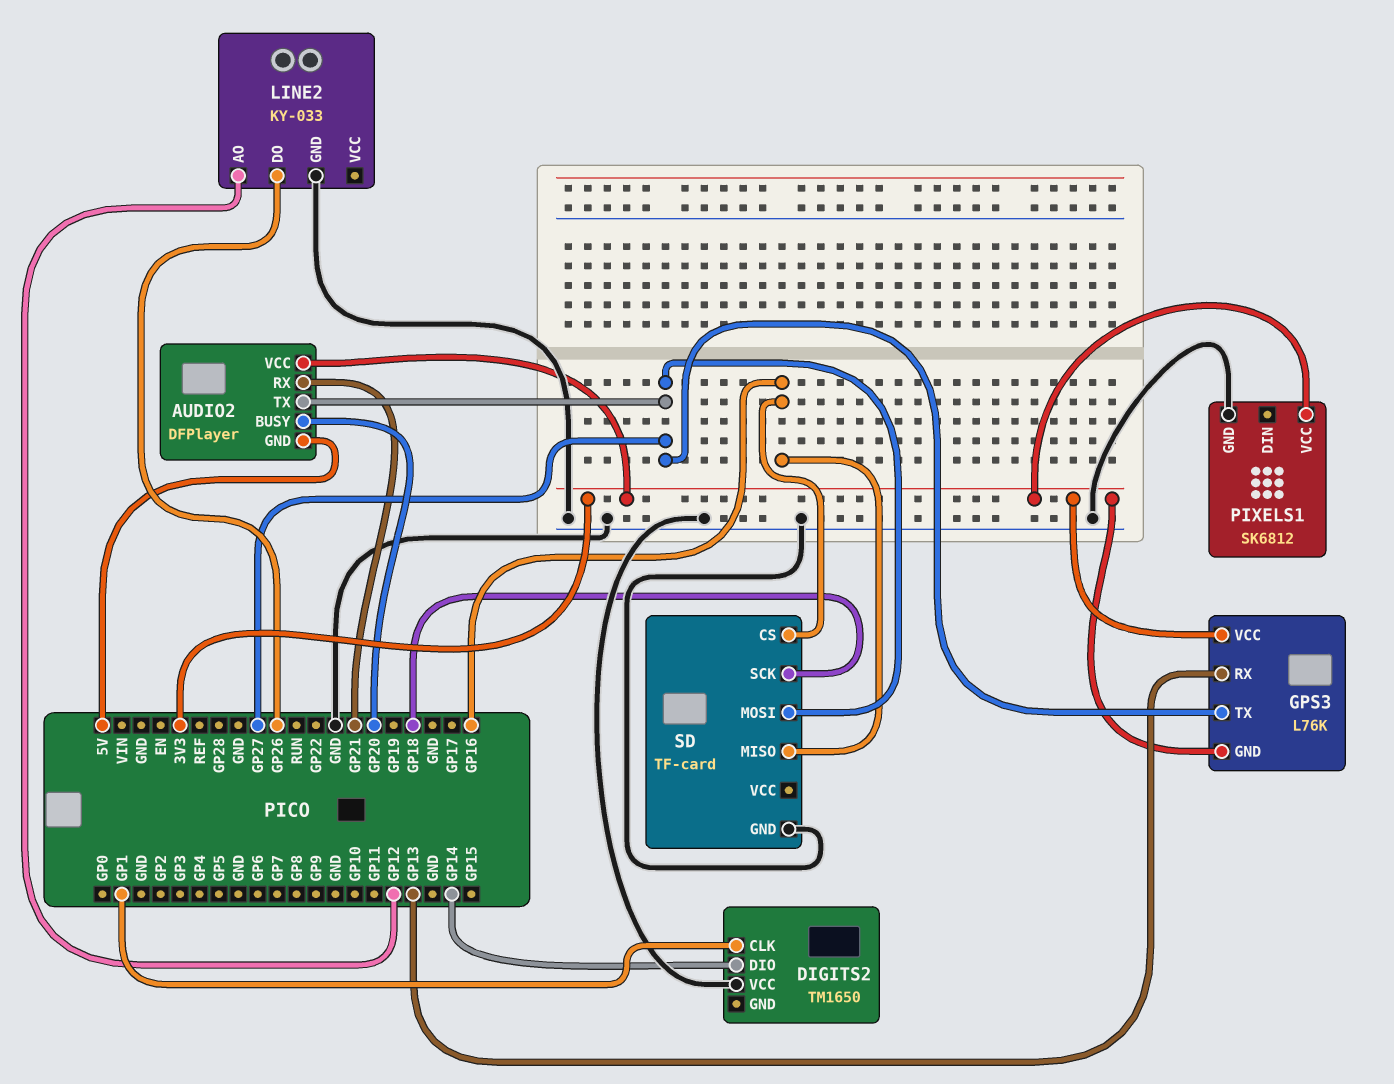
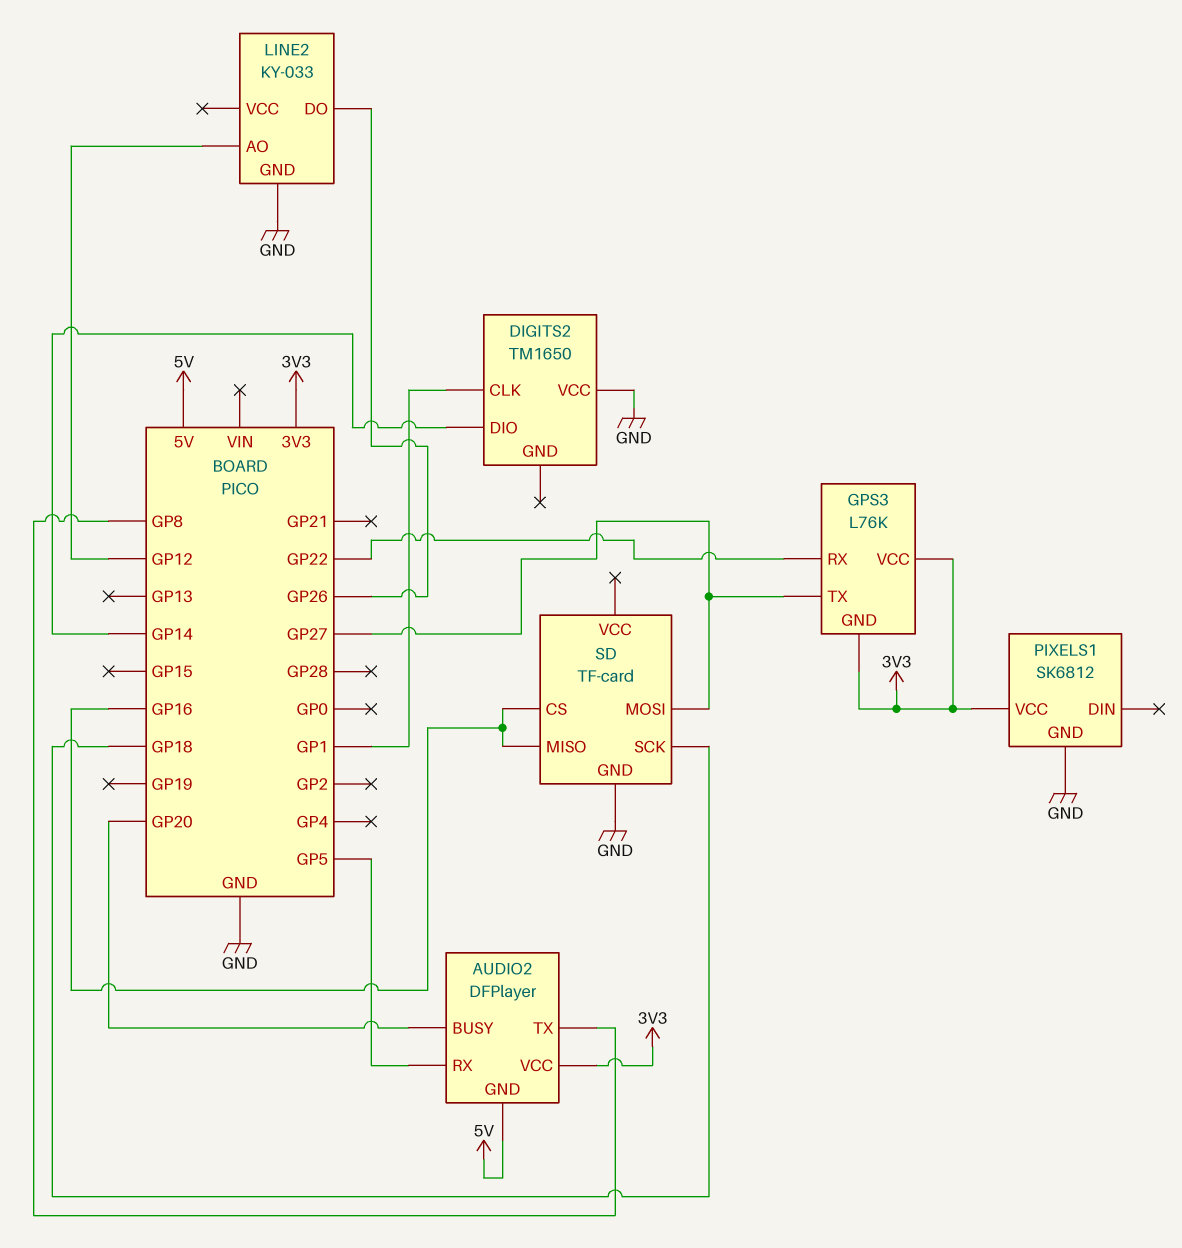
AUDIO2 pin RX: GP21 -> GP5
AUDIO2 pin TX: GP27 -> GP8
GPS3 pin RX: GP13 -> GP22

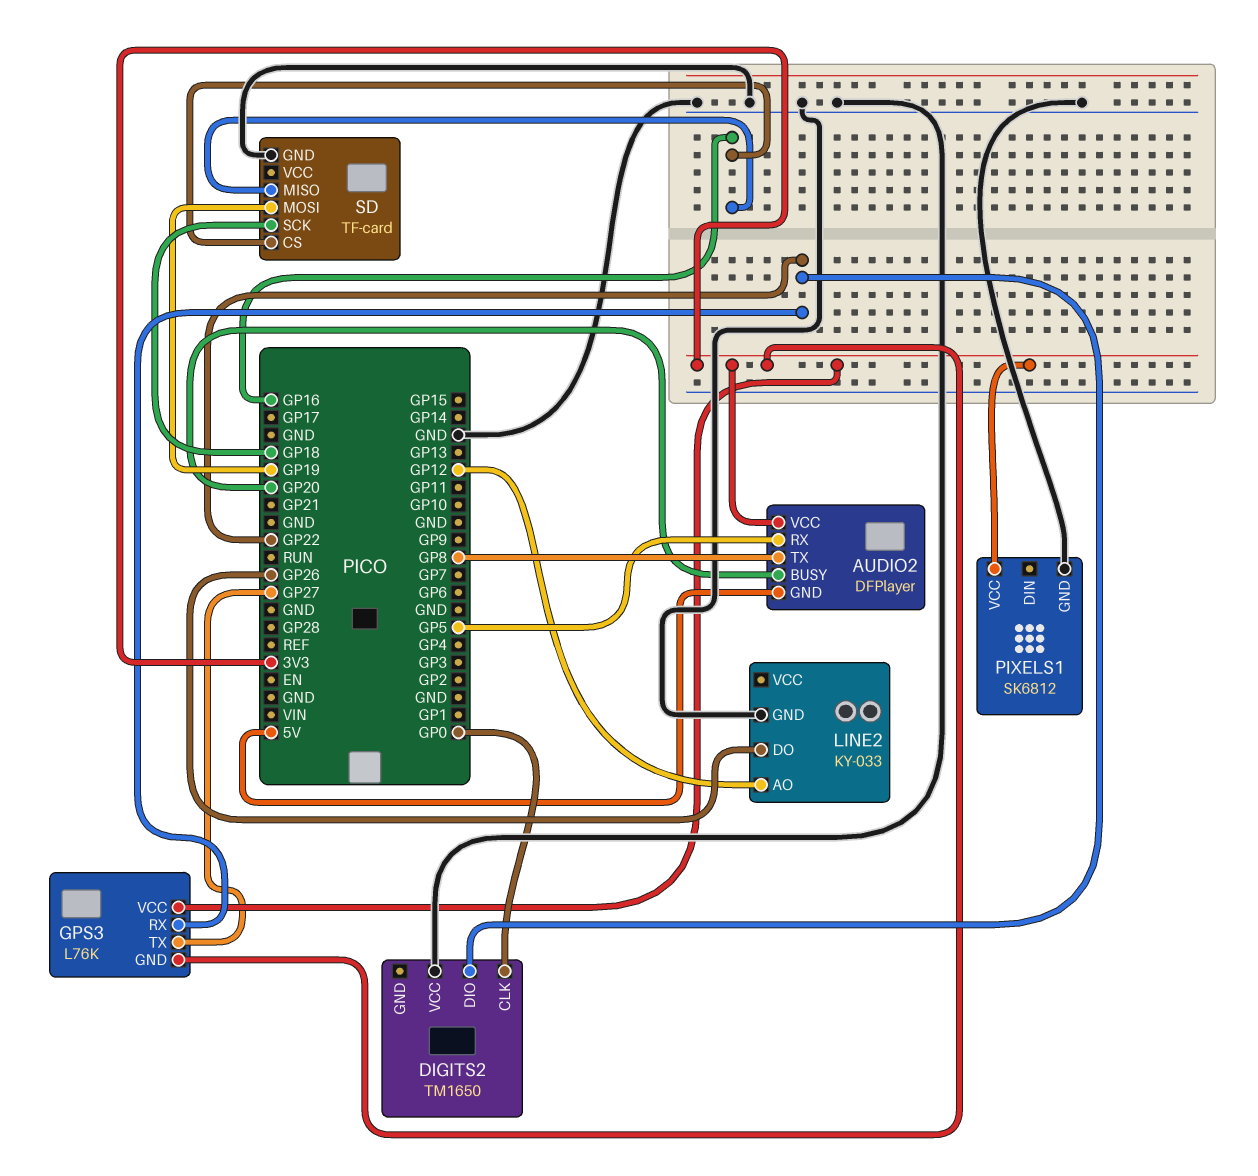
DIGITS2 pin CLK: GP1 -> GP0
DIGITS2 pin DIO: GP14 -> GP22
SD pin MOSI: GP27 -> GP19

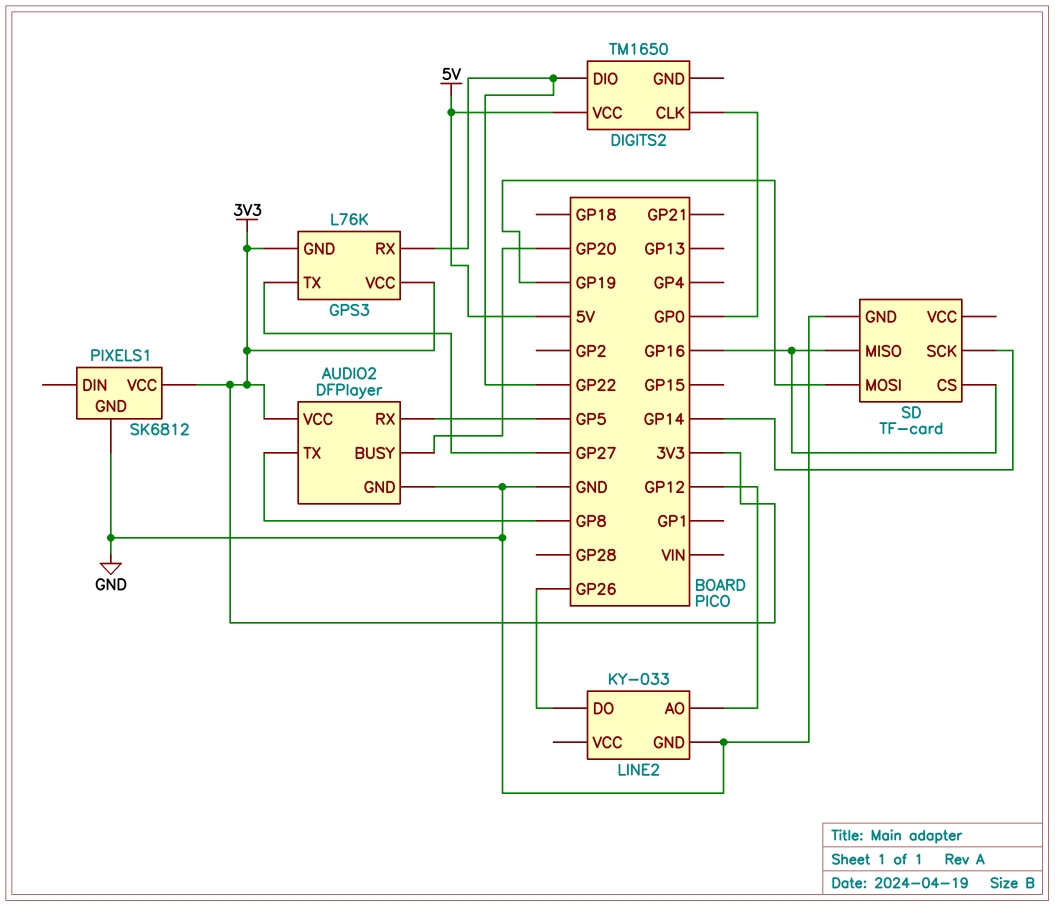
AUDIO2 pin GND: 5V -> GND
DIGITS2 pin VCC: GND -> 5V
SD pin SCK: GP18 -> GP14

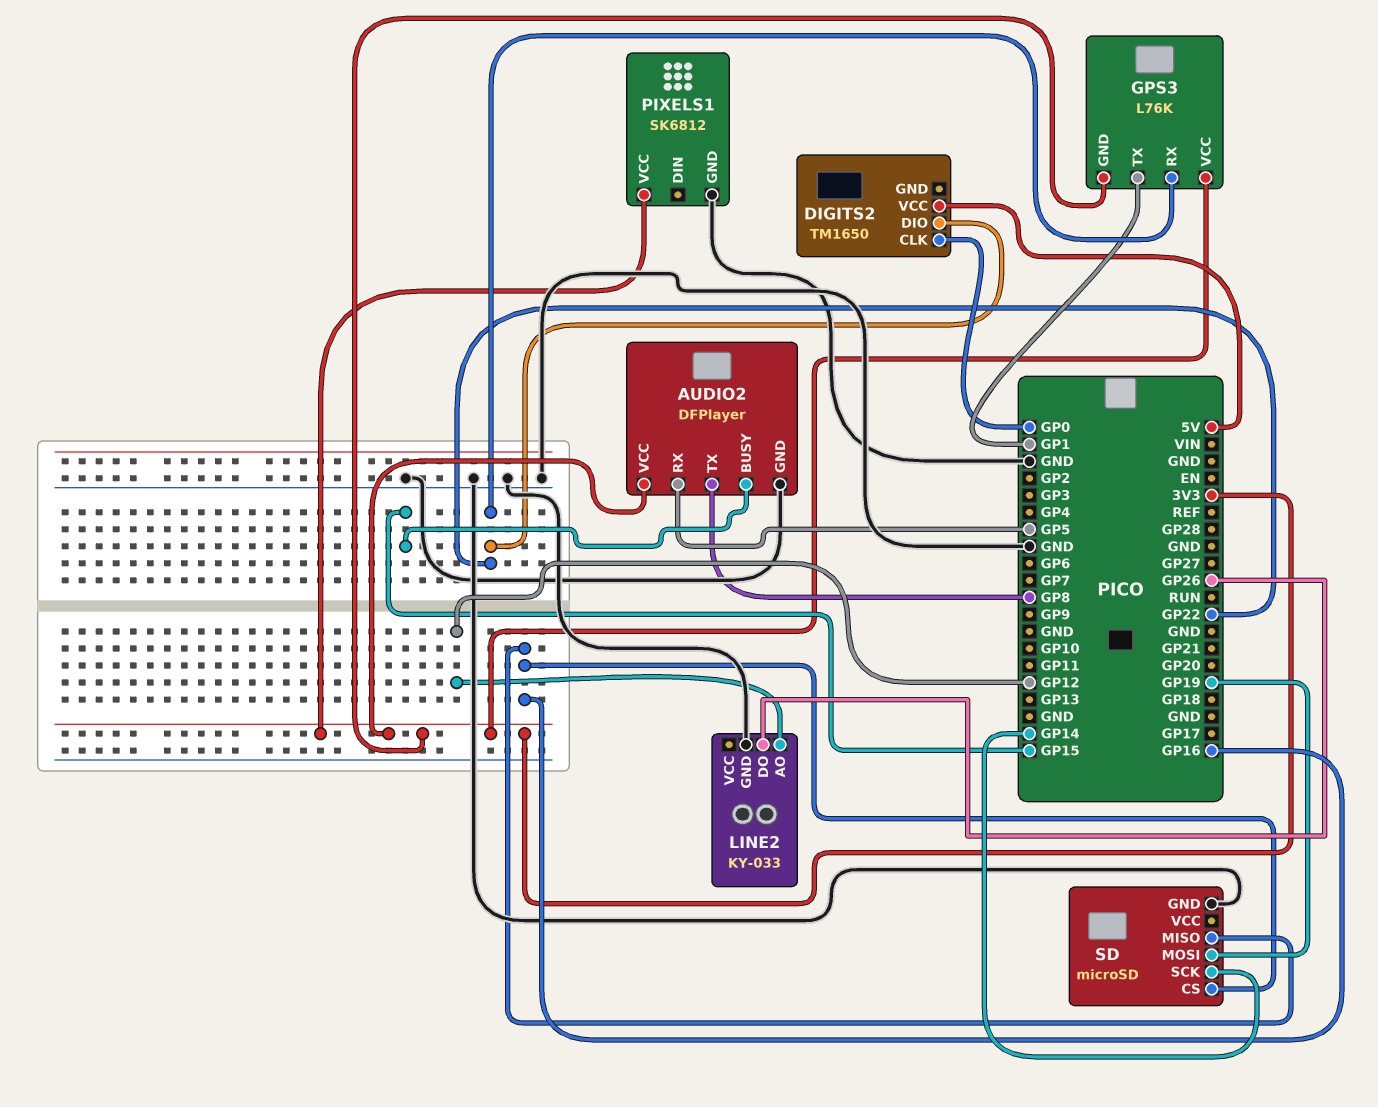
AUDIO2 pin BUSY: GP20 -> GP15
GPS3 pin TX: GP27 -> GP1
SD: TF-card -> microSD

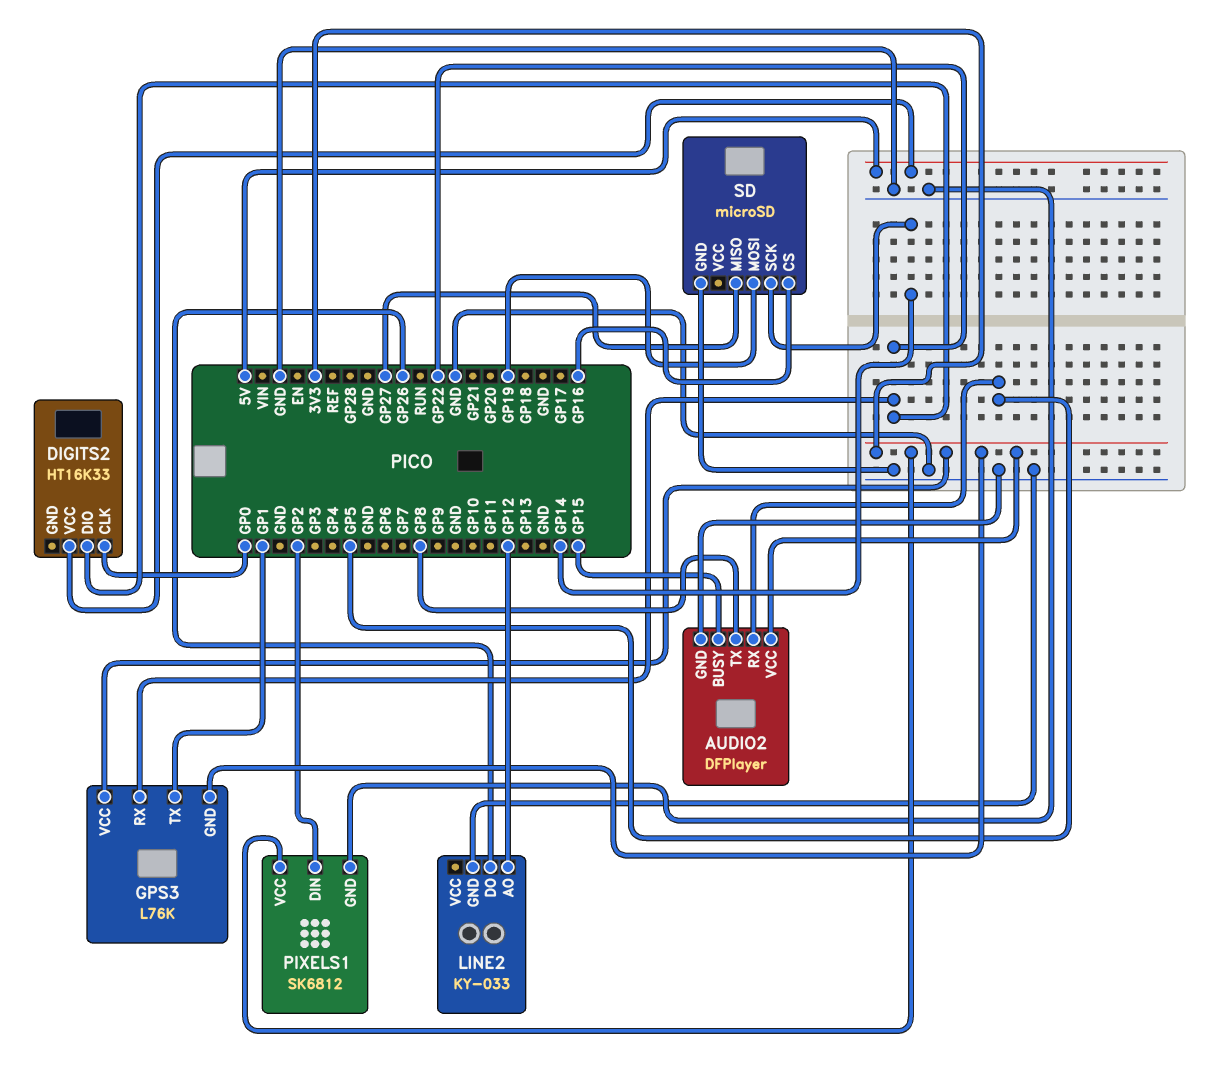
DIGITS2: TM1650 -> HT16K33
PIXELS1 pin DIN: none -> GP2
SD pin MISO: GP16 -> GP27

